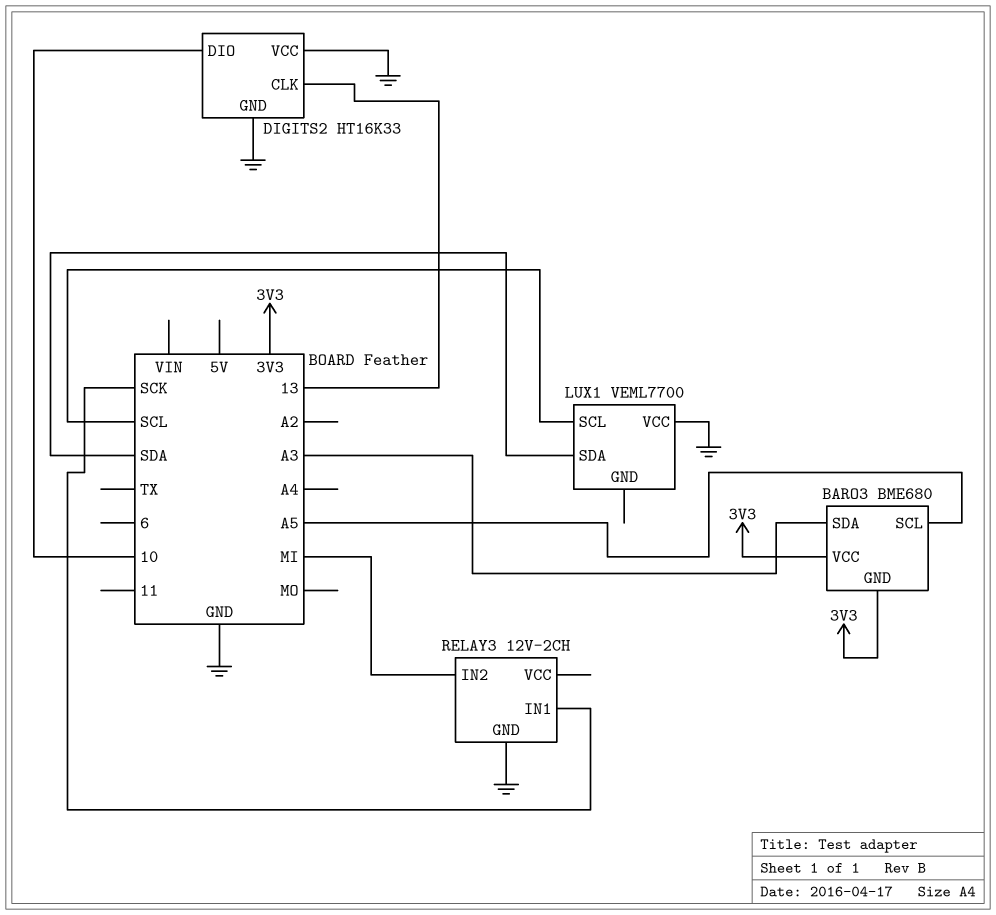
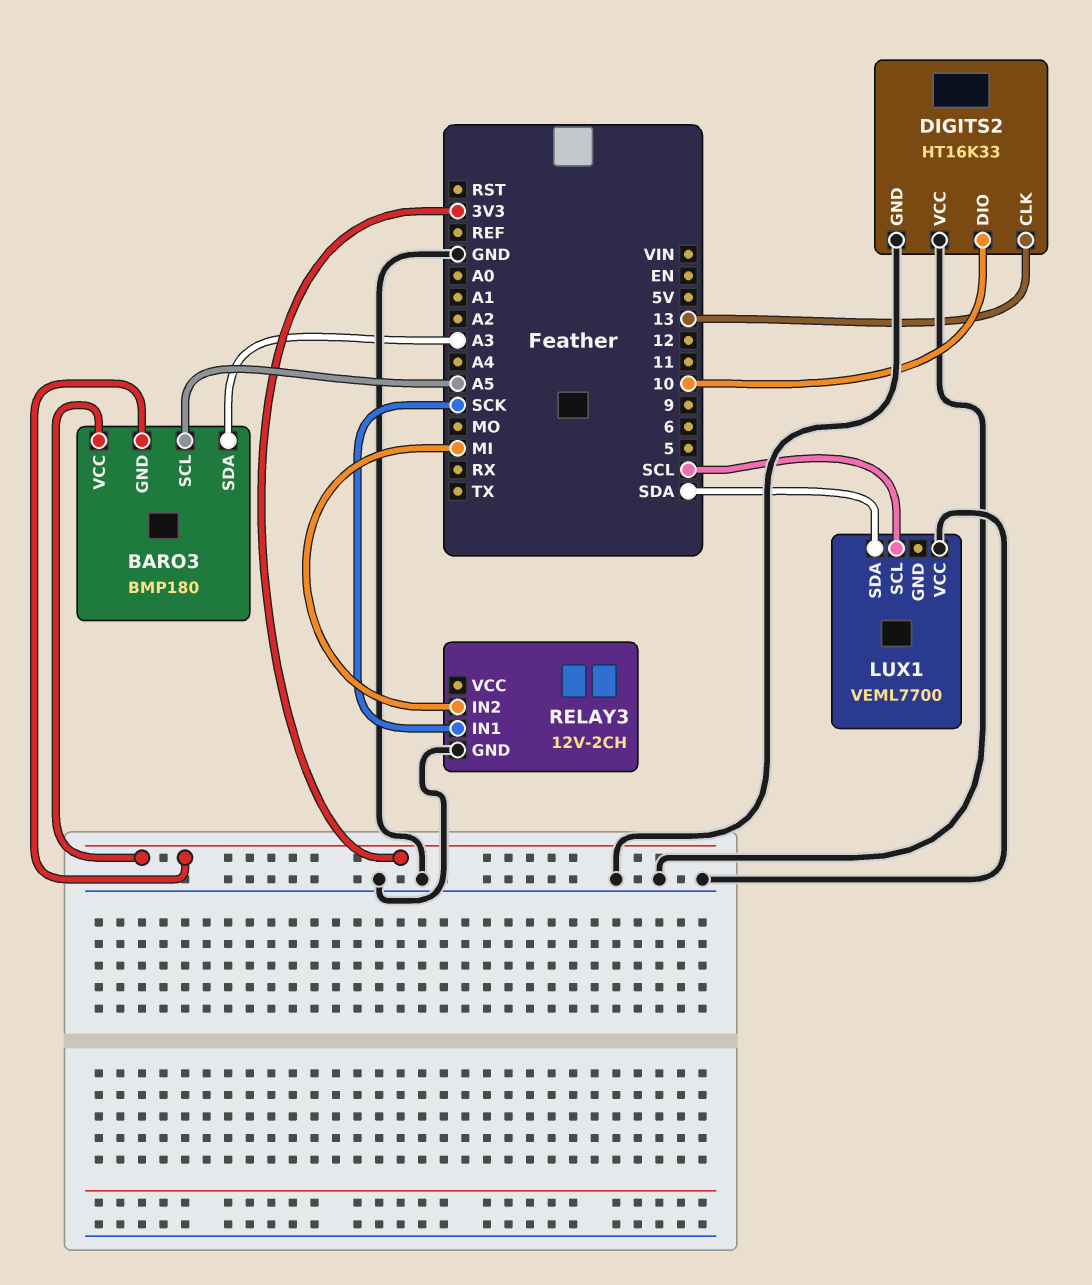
BARO3: BME680 -> BMP180

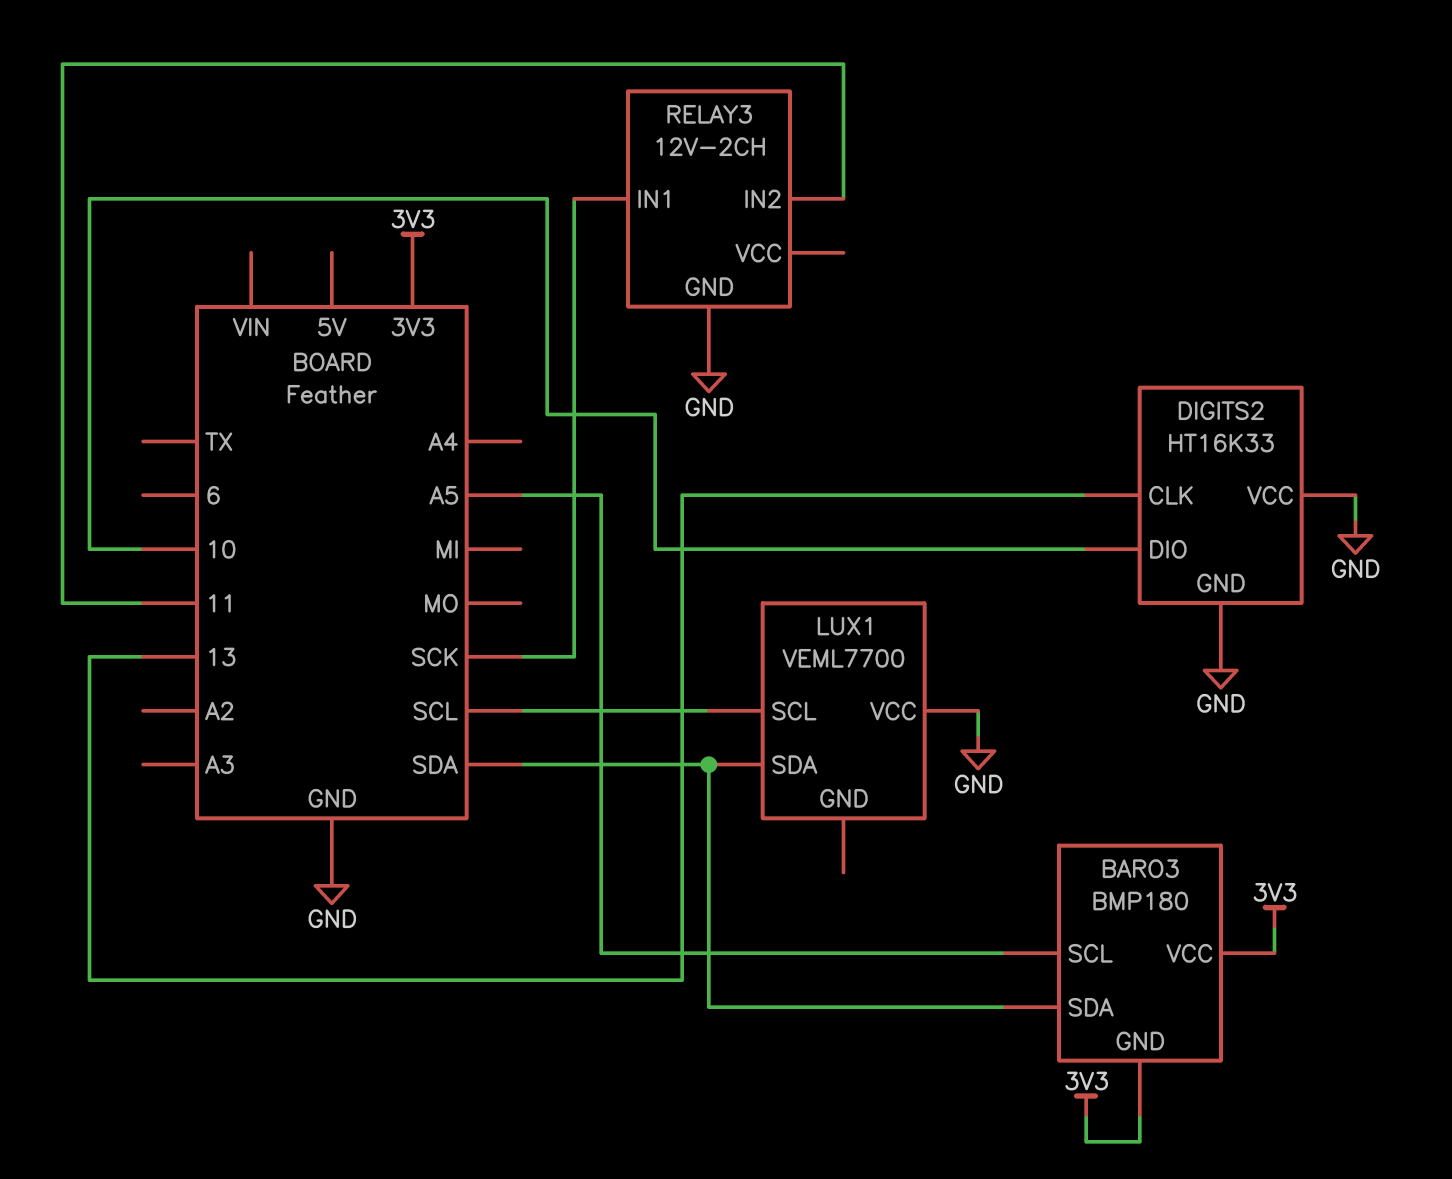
BARO3 pin SDA: A3 -> SDA
RELAY3 pin IN2: MI -> 11

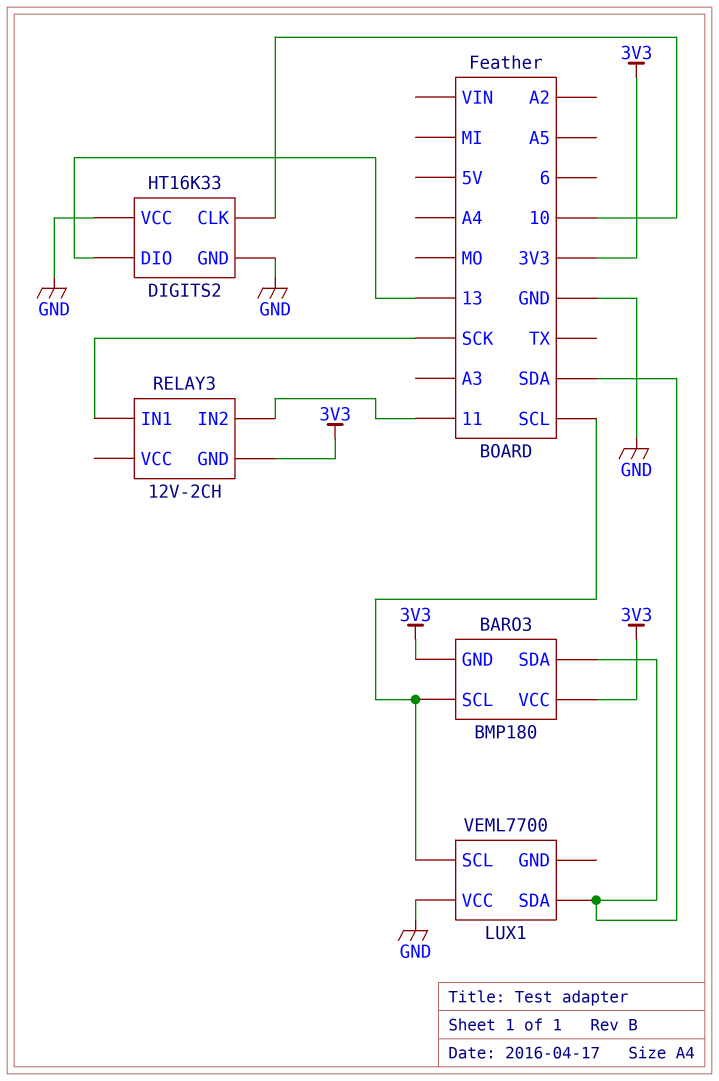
BARO3 pin SCL: A5 -> SCL
DIGITS2 pin CLK: 13 -> 10
DIGITS2 pin DIO: 10 -> 13
RELAY3 pin GND: GND -> 3V3

